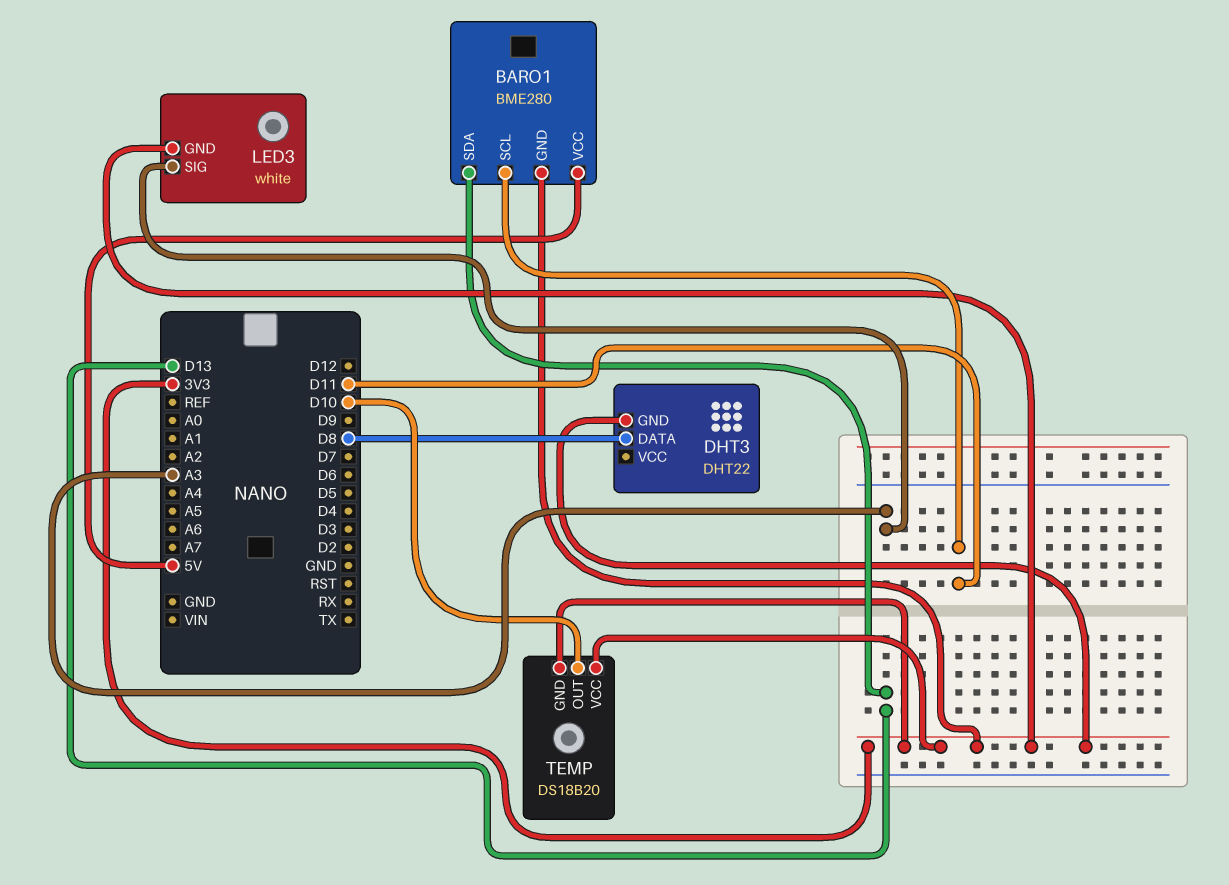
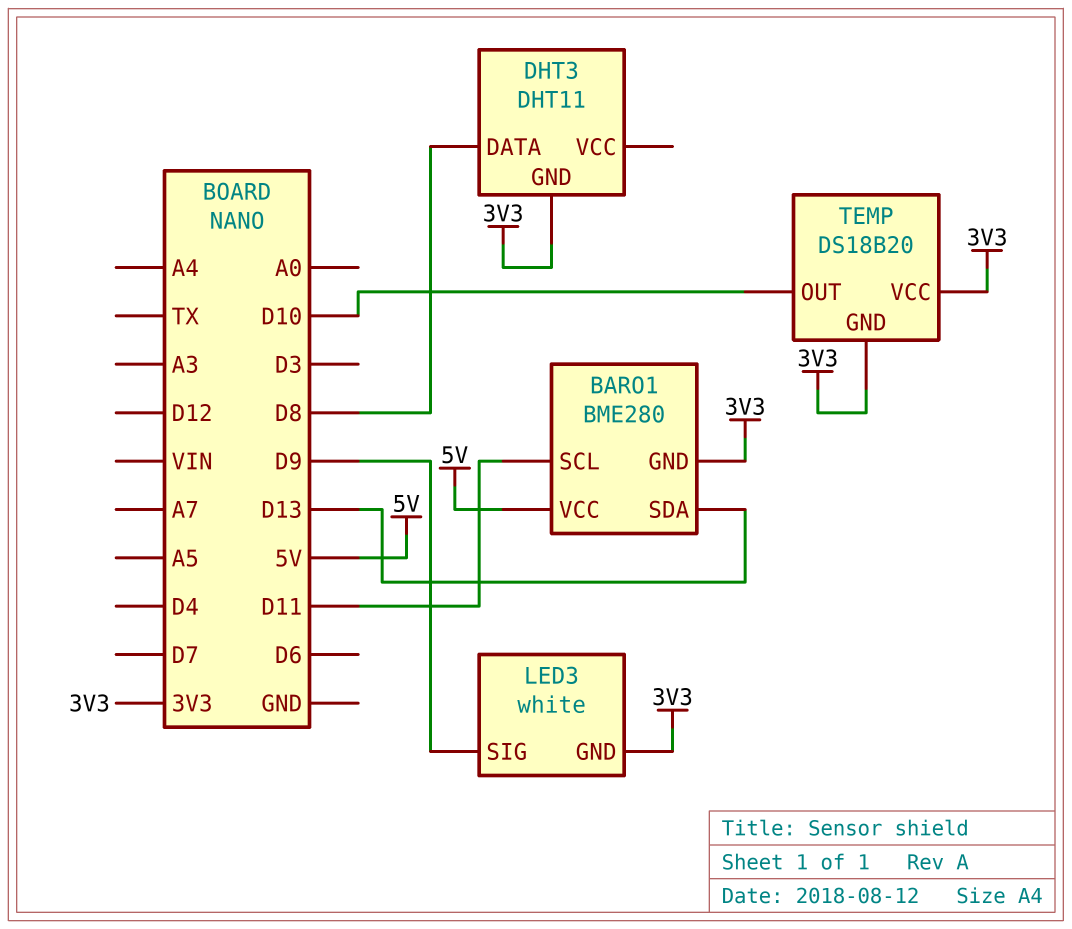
DHT3: DHT22 -> DHT11
LED3 pin SIG: A3 -> D9

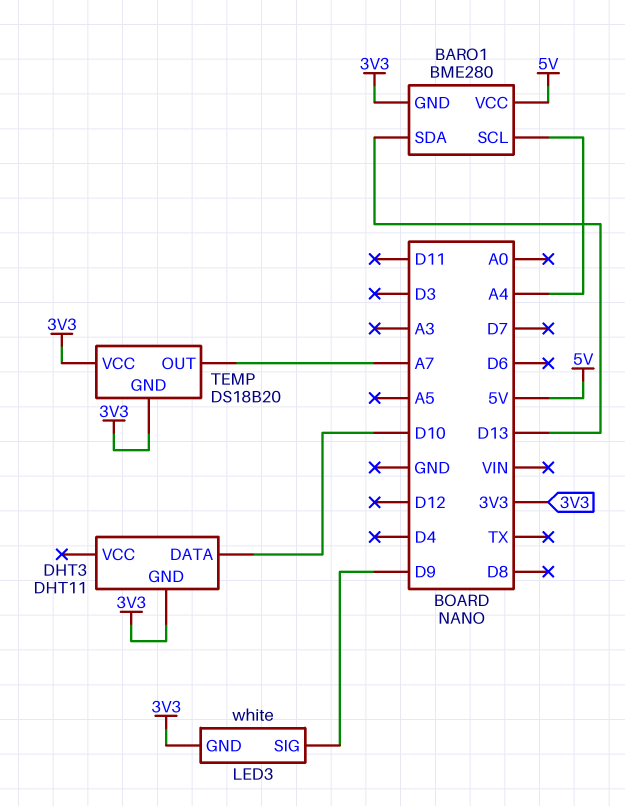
BARO1 pin SCL: D11 -> A4
DHT3 pin DATA: D8 -> D10
TEMP pin OUT: D10 -> A7

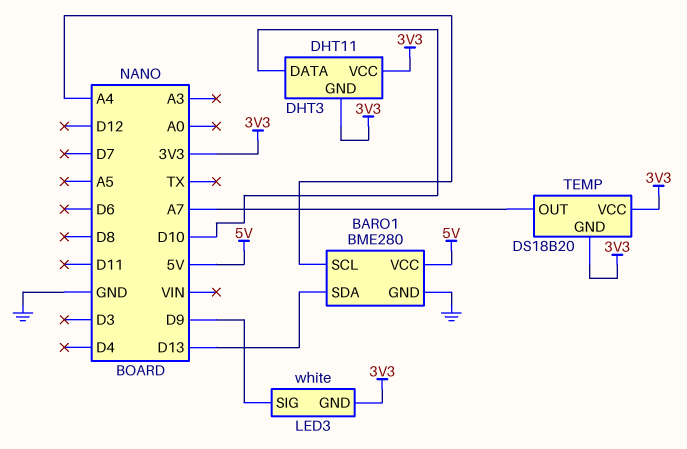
BARO1 pin GND: 3V3 -> GND
DHT3 pin VCC: none -> 3V3

